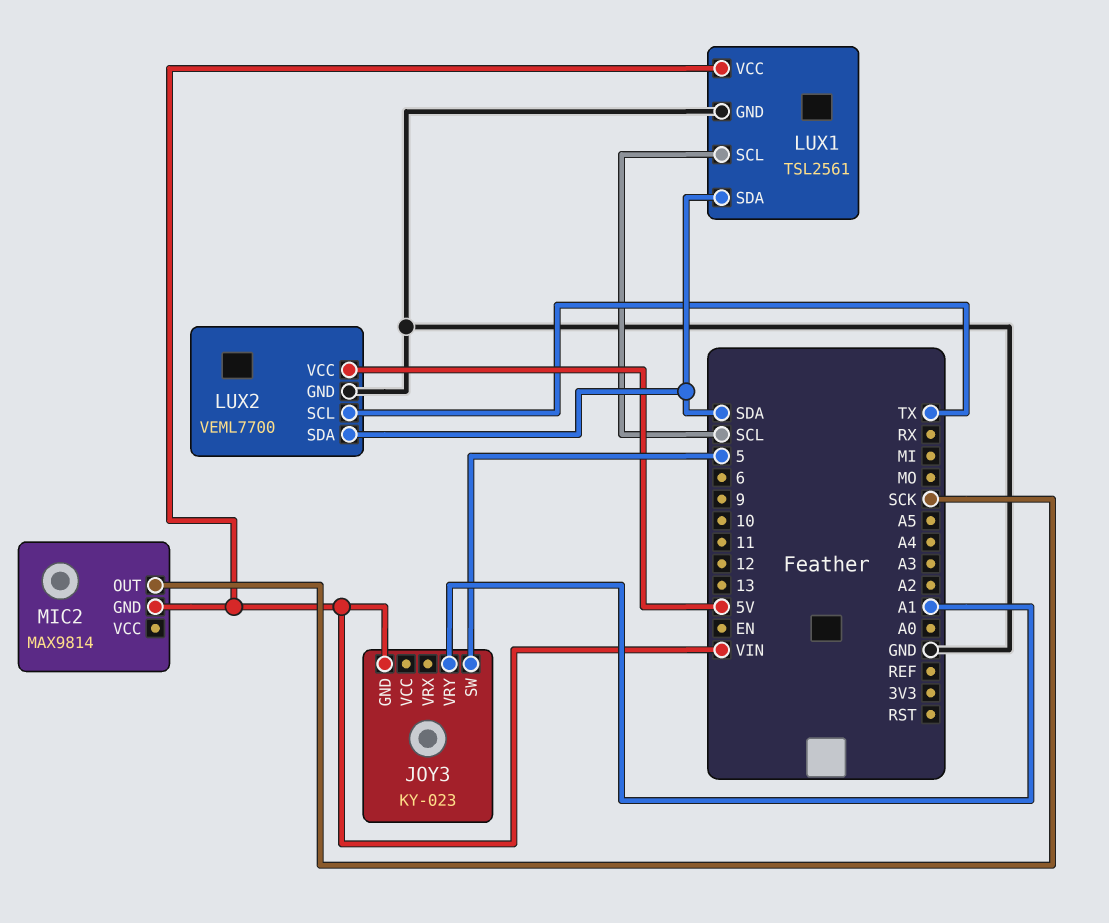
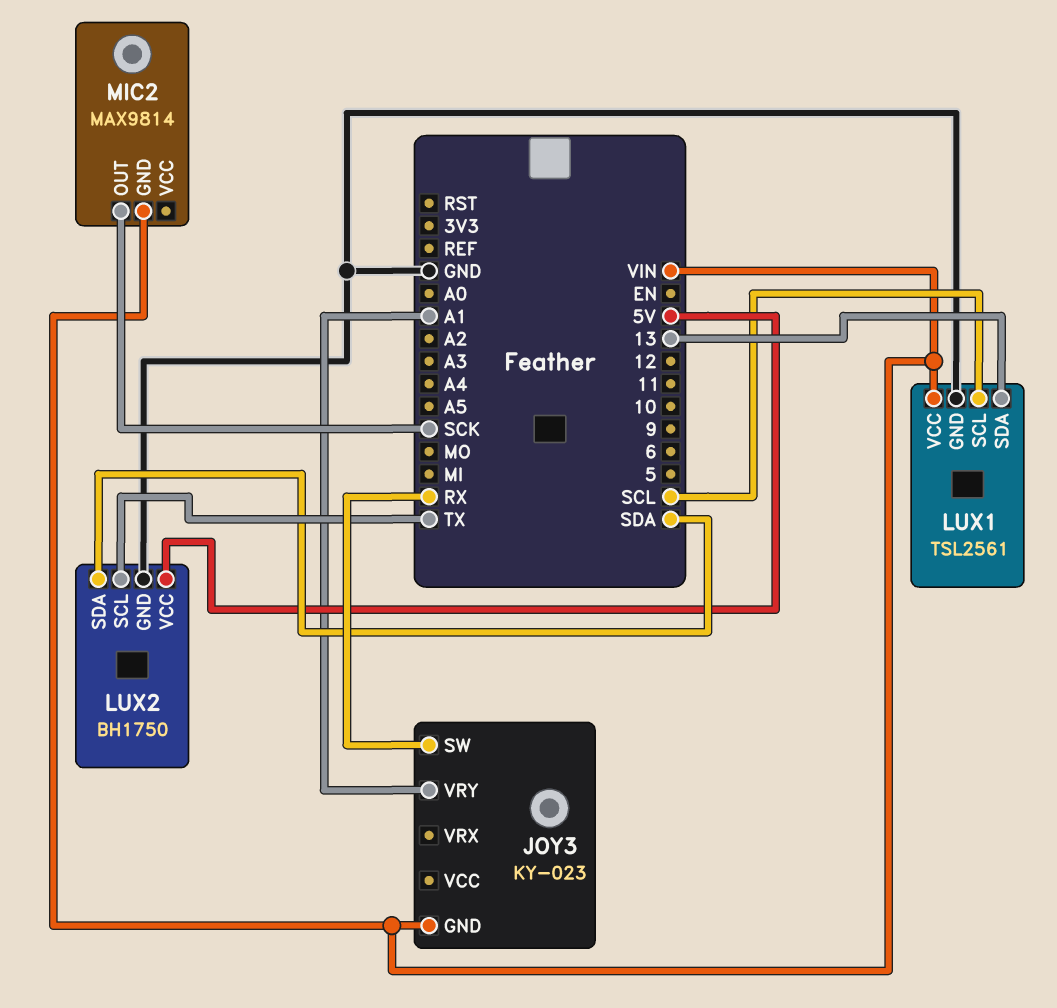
JOY3 pin SW: 5 -> RX
LUX1 pin SDA: SDA -> 13
LUX2: VEML7700 -> BH1750

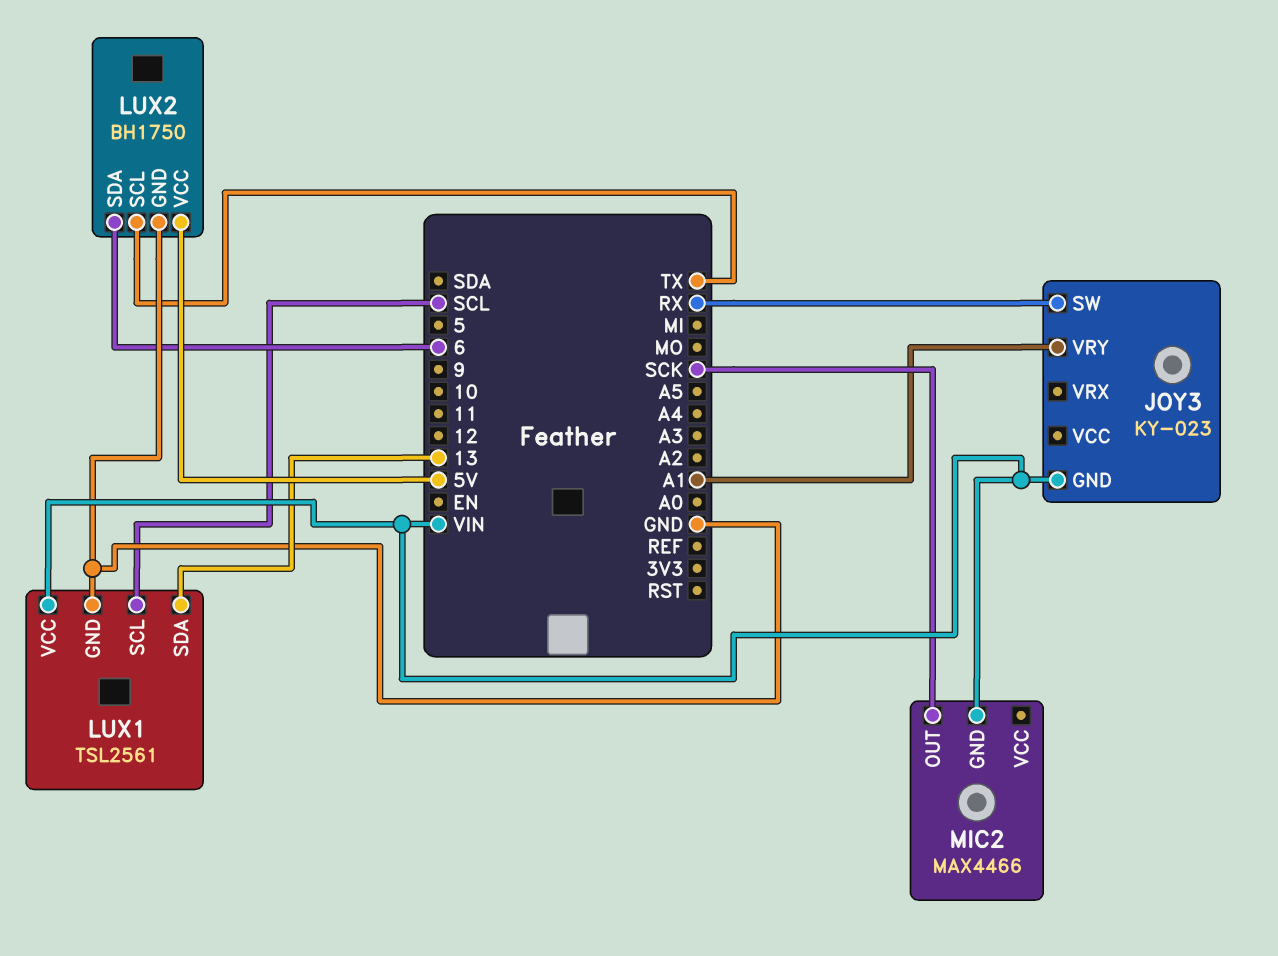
LUX2 pin SDA: SDA -> 6
MIC2: MAX9814 -> MAX4466

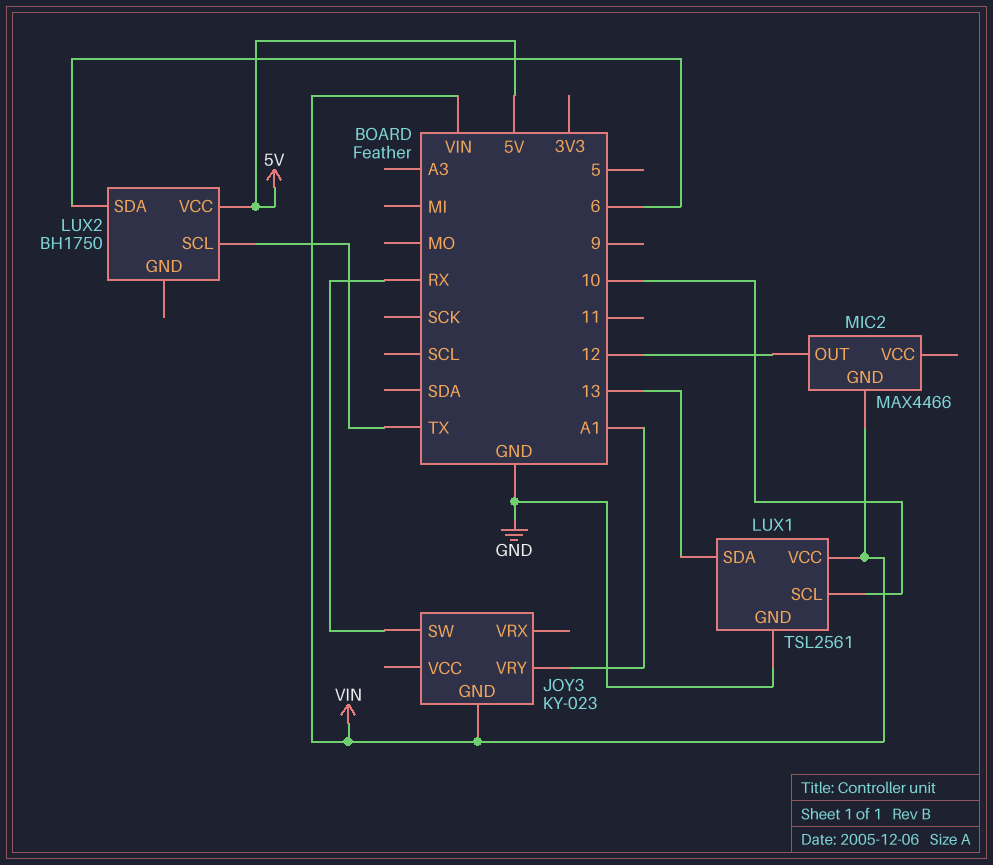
LUX1 pin SCL: SCL -> 10
LUX2 pin GND: GND -> none
MIC2 pin OUT: SCK -> 12

